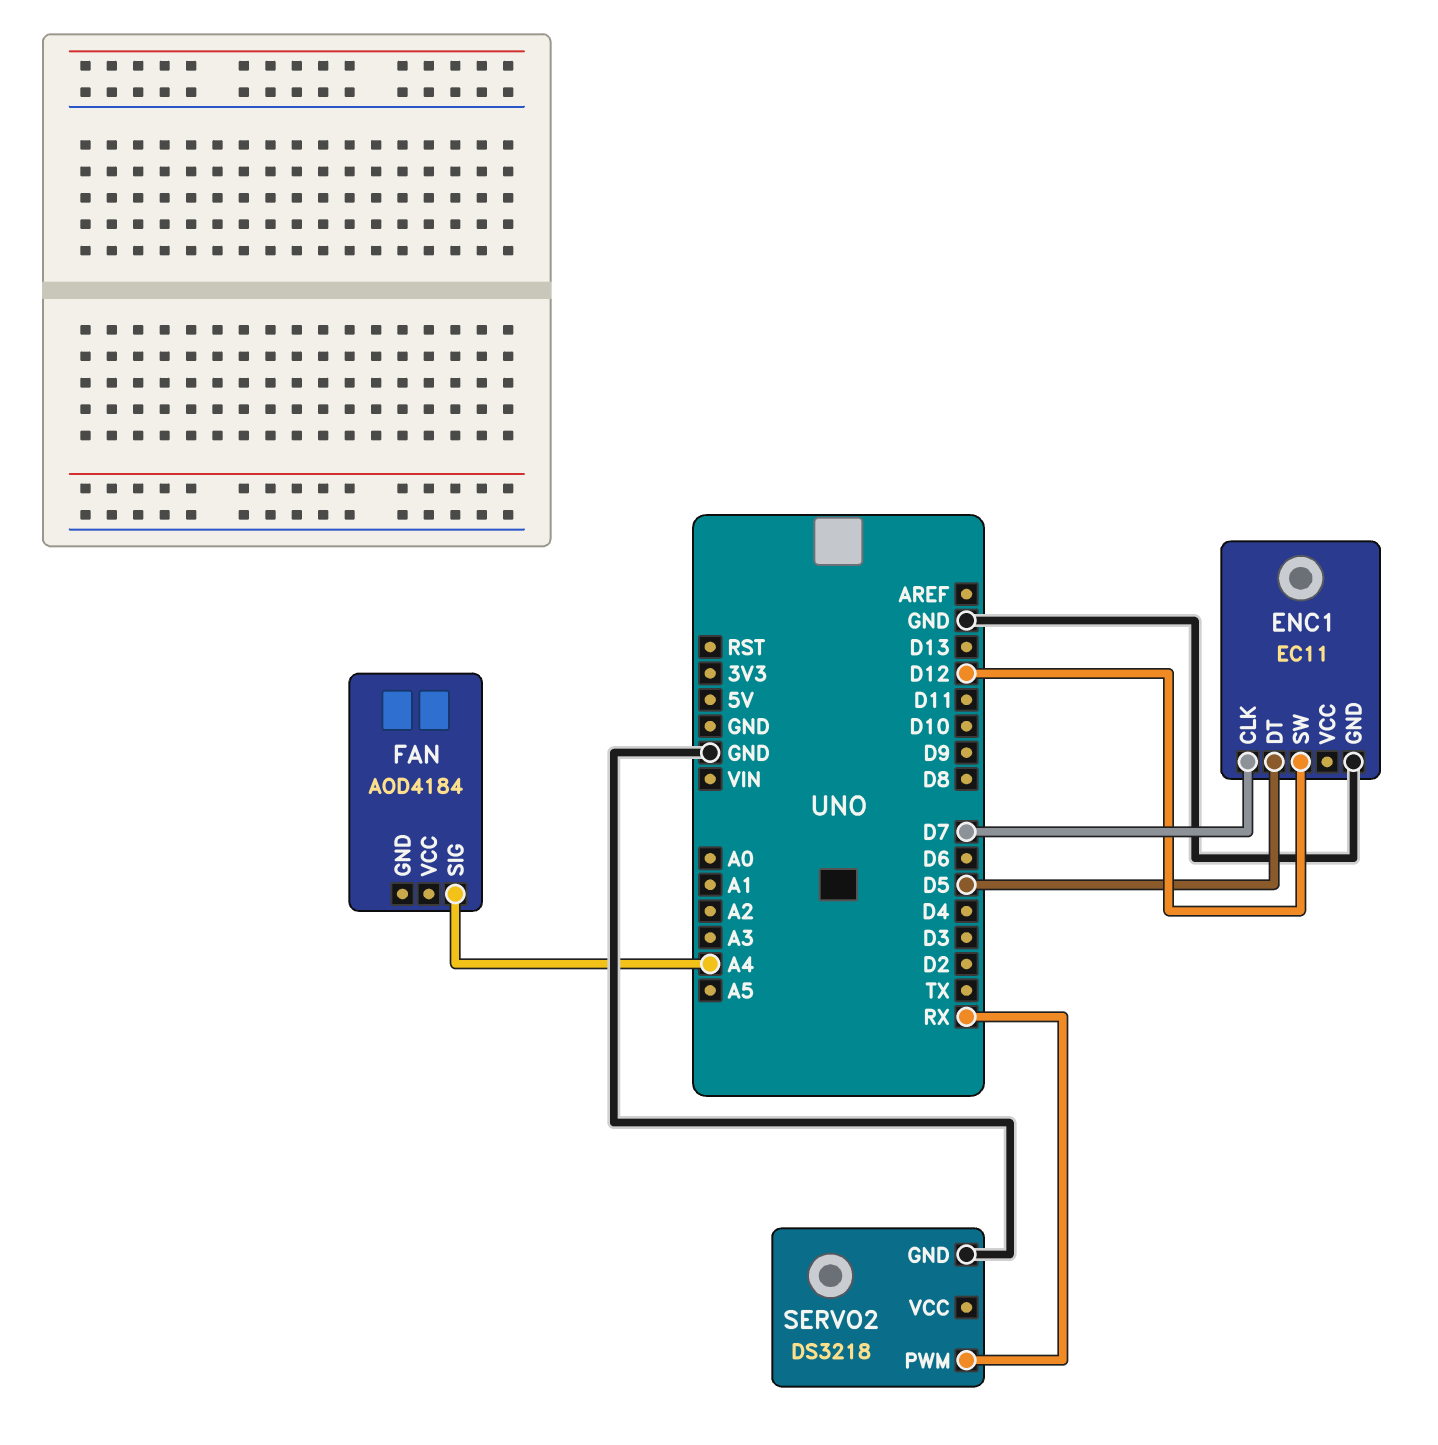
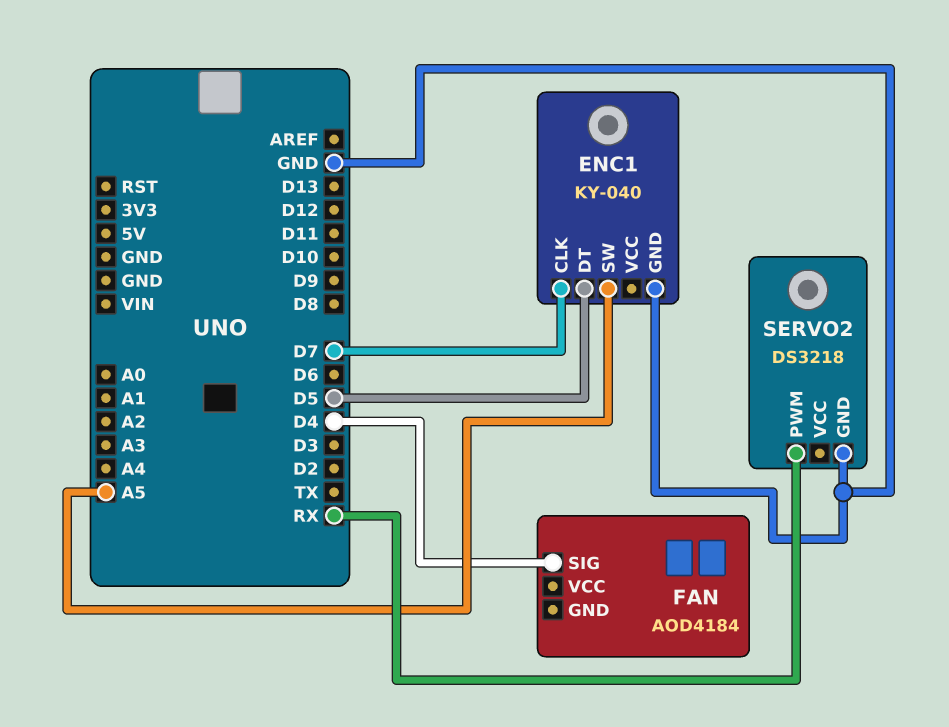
ENC1: EC11 -> KY-040
ENC1 pin SW: D12 -> A5
FAN pin SIG: A4 -> D4

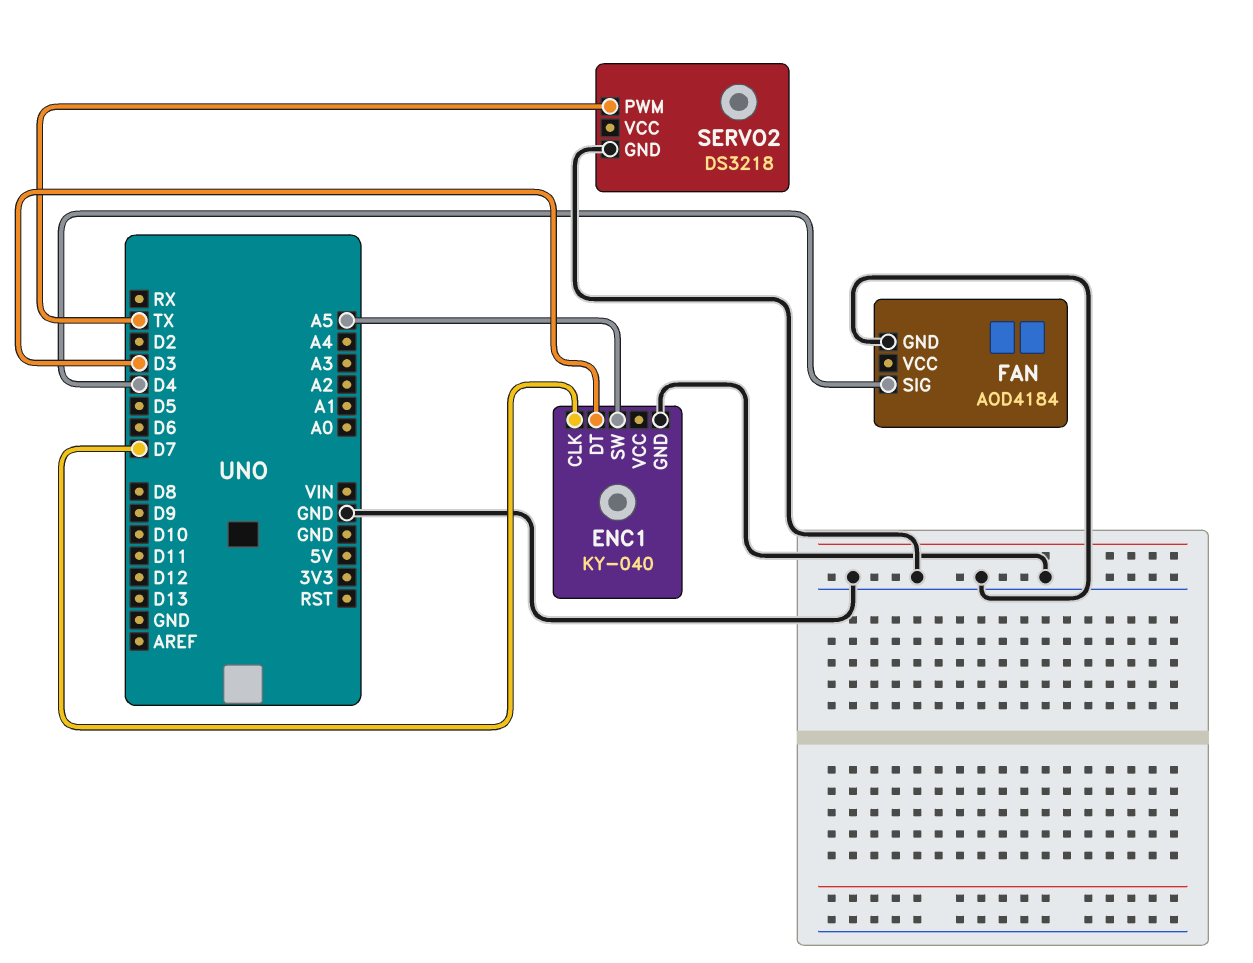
ENC1 pin DT: D5 -> D3
FAN pin GND: none -> GND
SERVO2 pin PWM: RX -> TX

